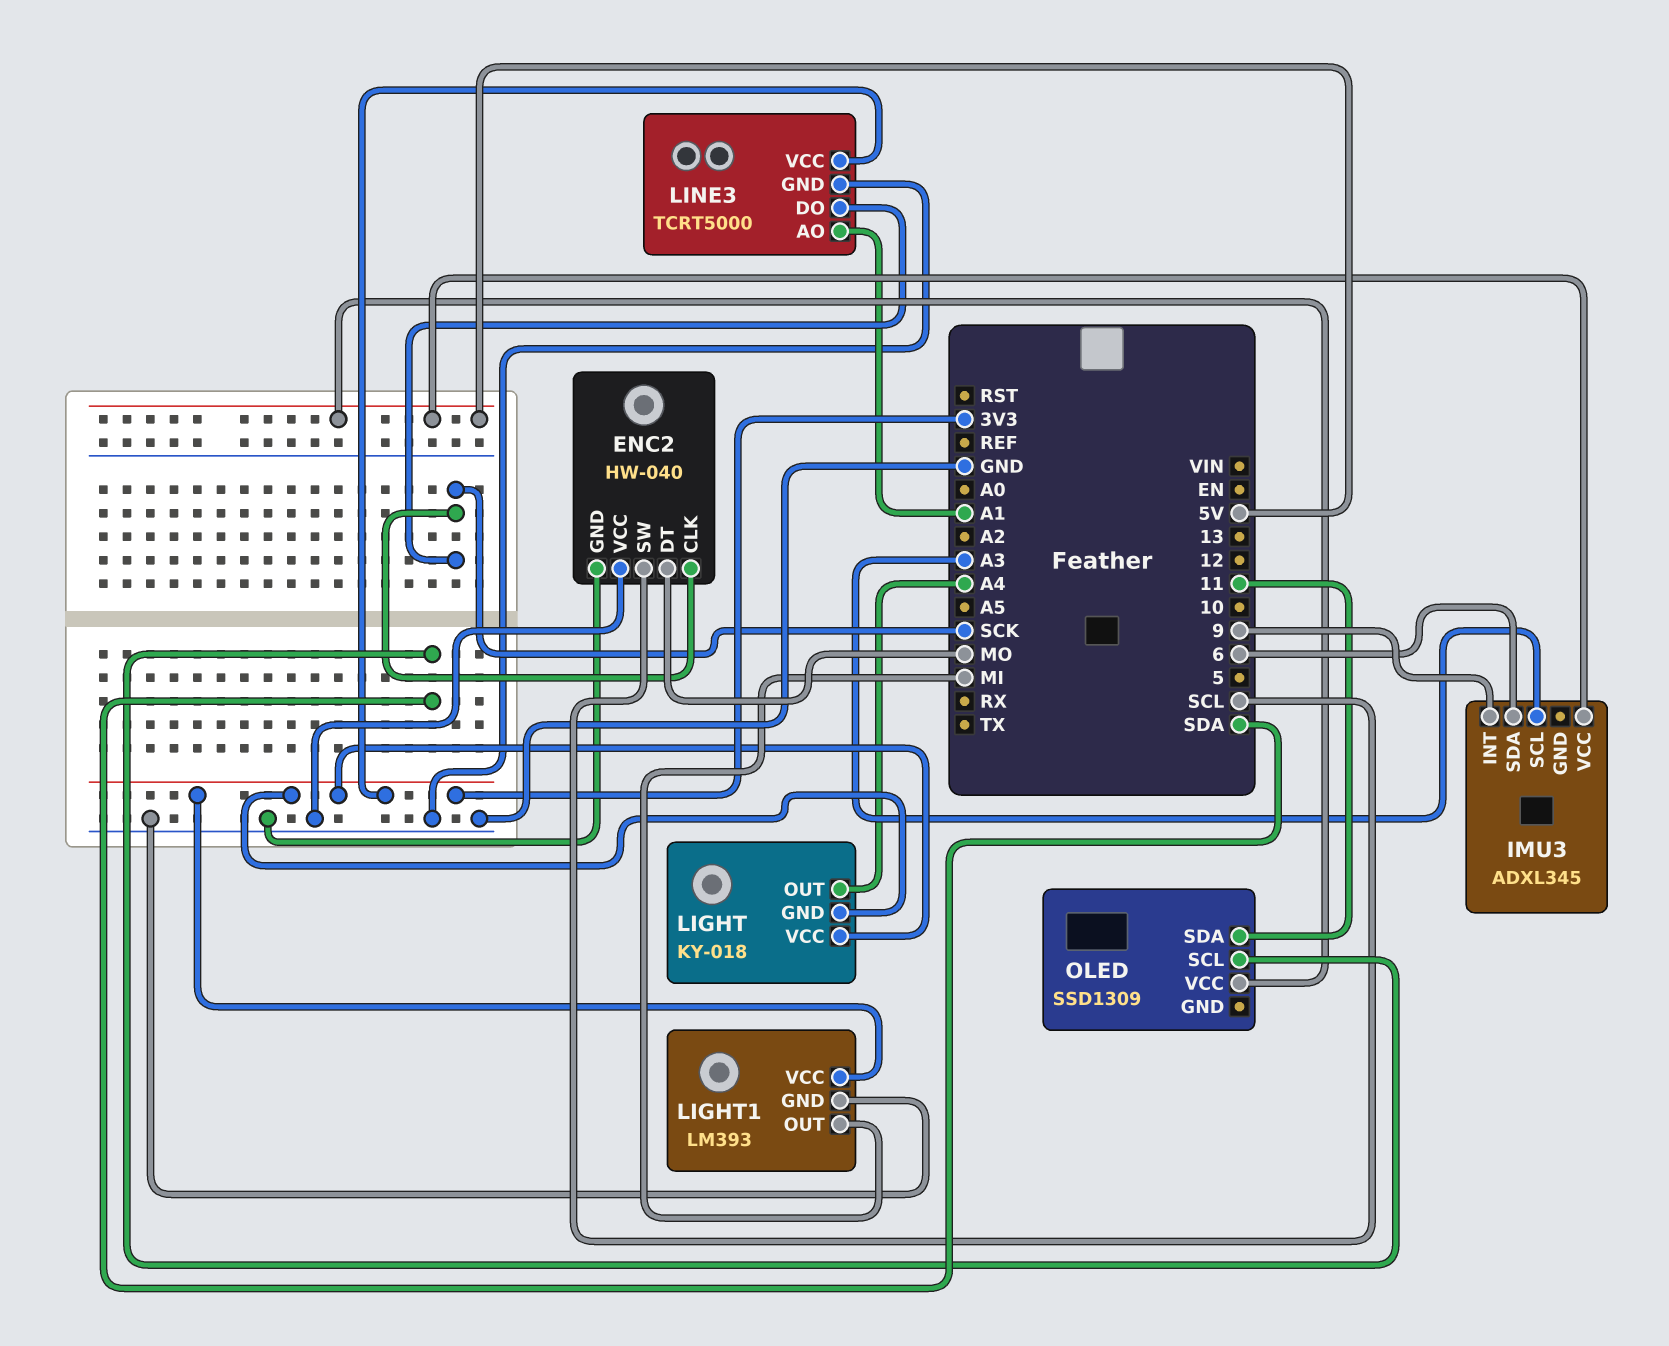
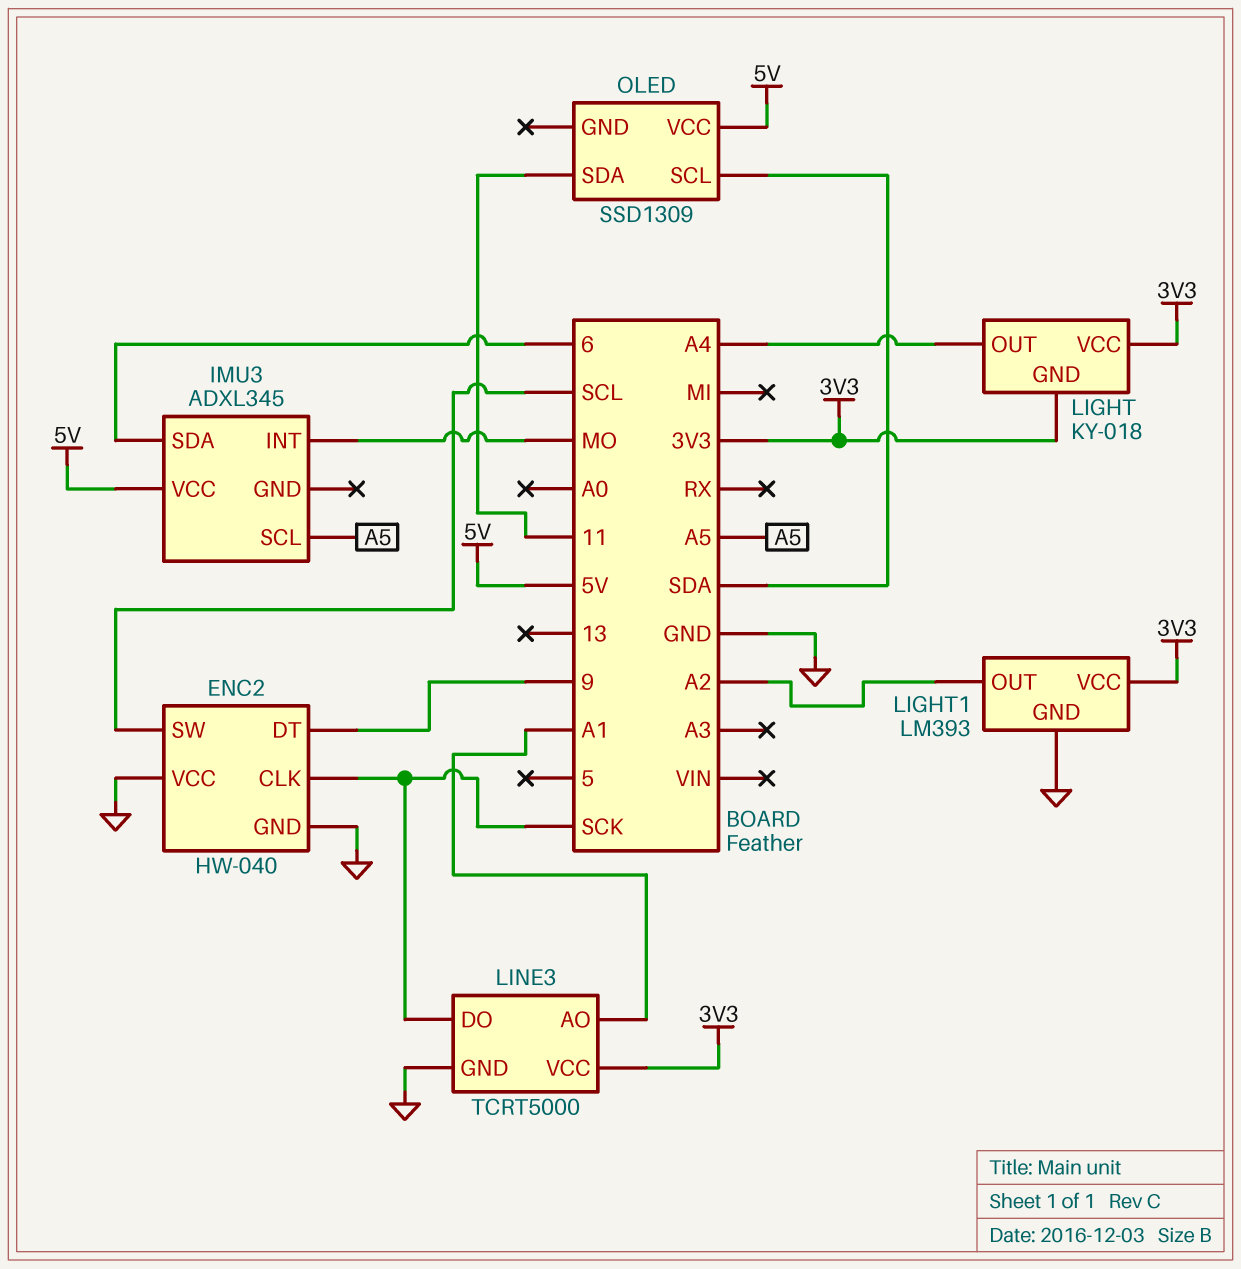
ENC2 pin DT: MO -> 9
IMU3 pin INT: 9 -> MO
IMU3 pin SCL: A3 -> A5
LIGHT1 pin OUT: MI -> A2

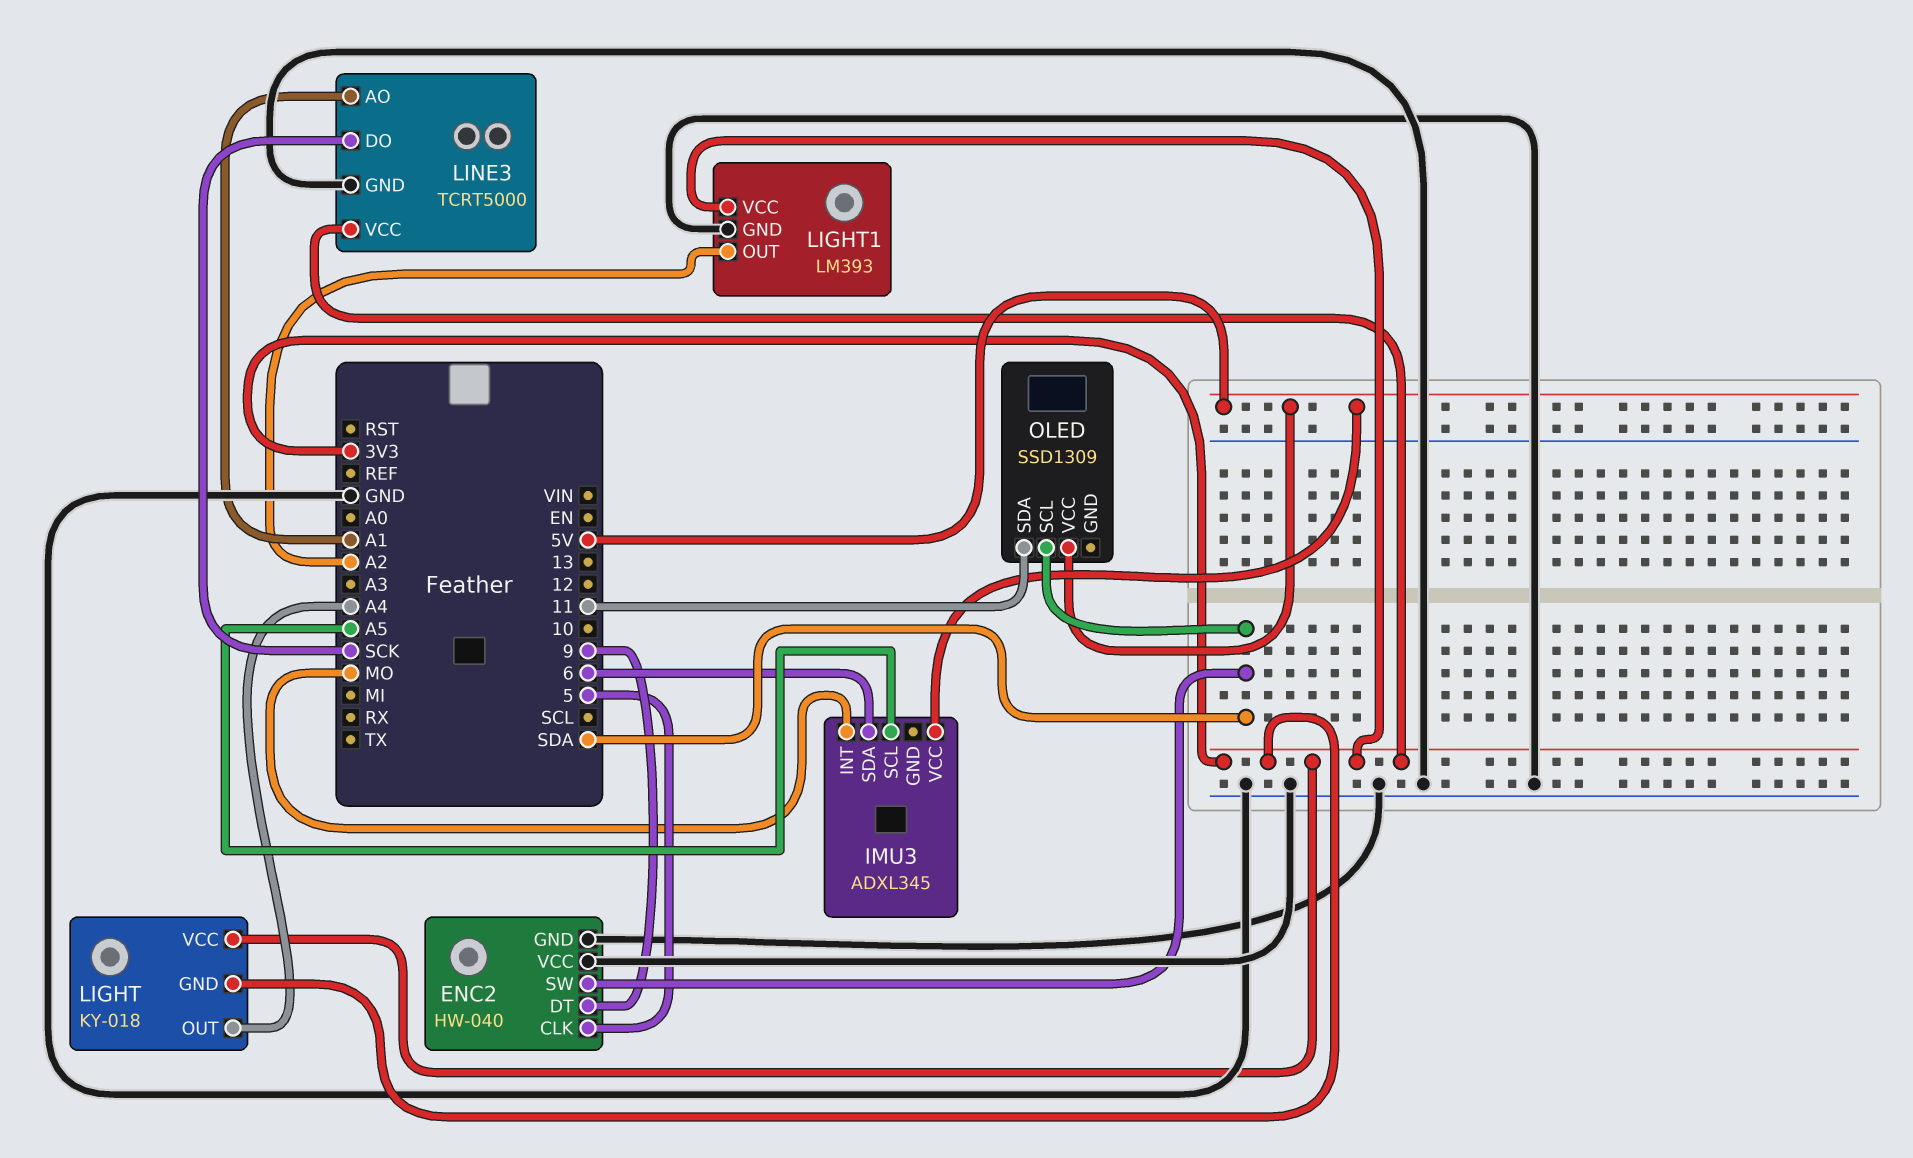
ENC2 pin CLK: SCK -> 5
ENC2 pin SW: SCL -> SDA

